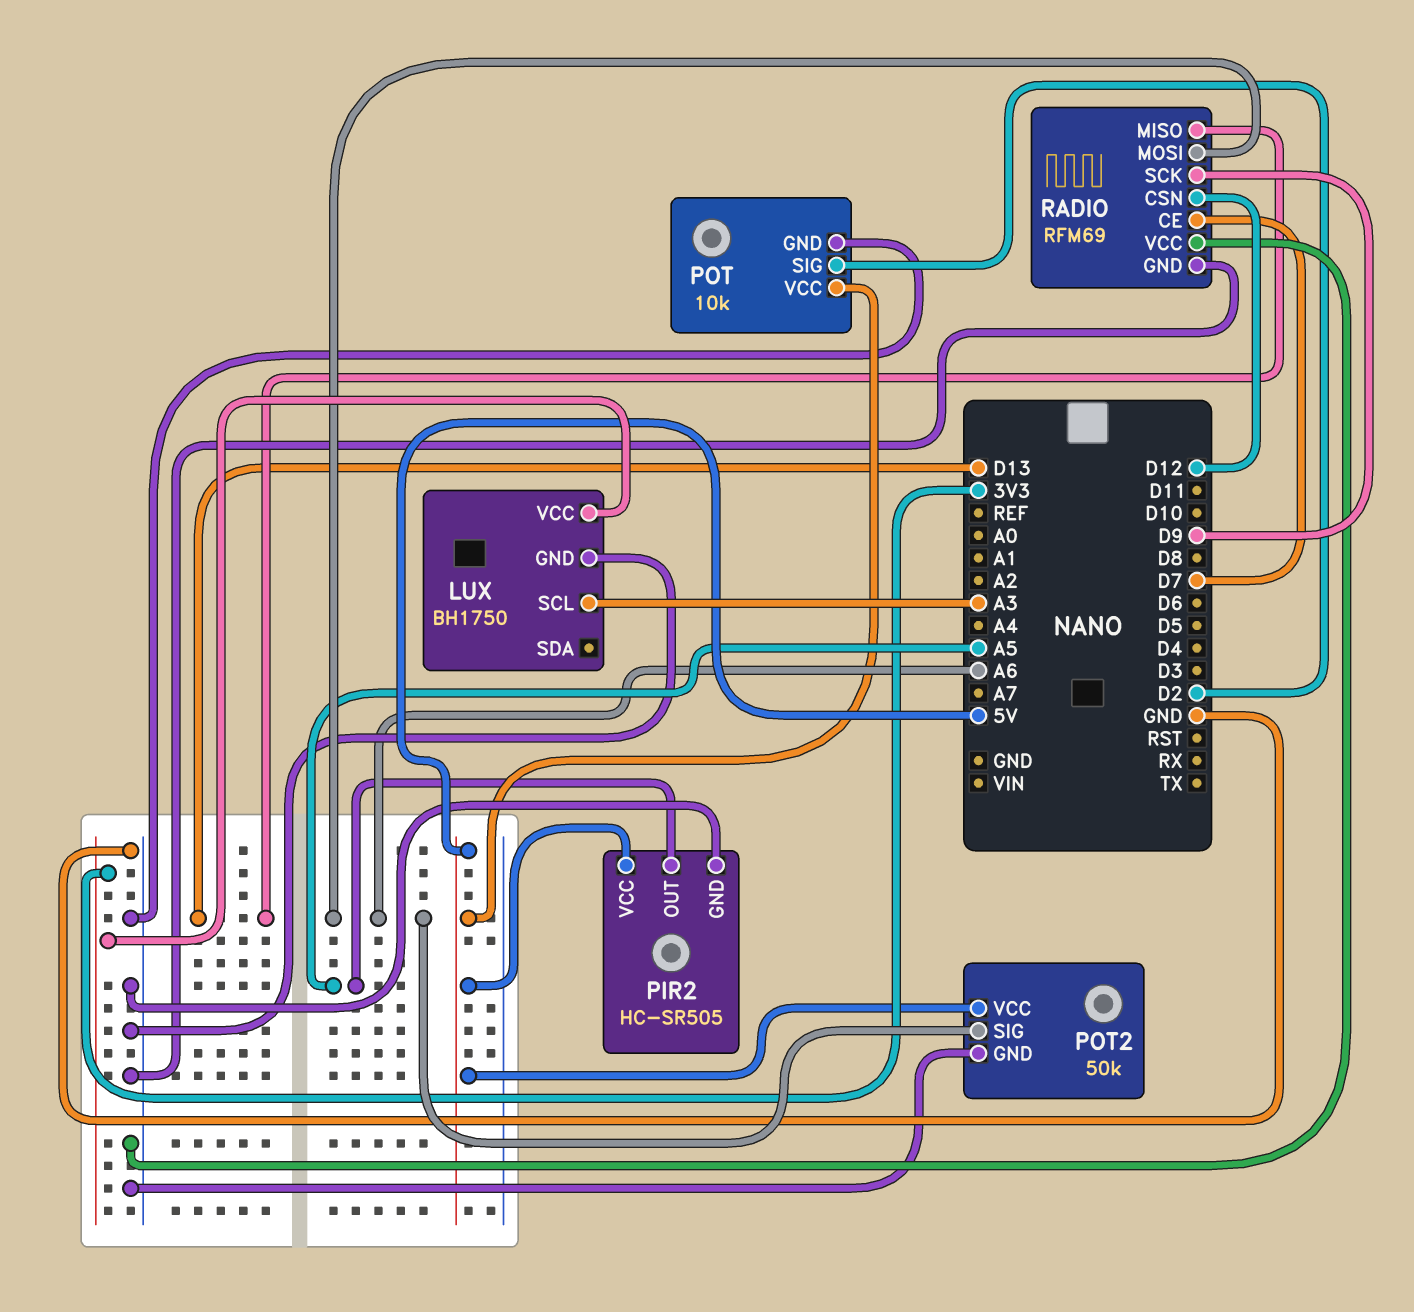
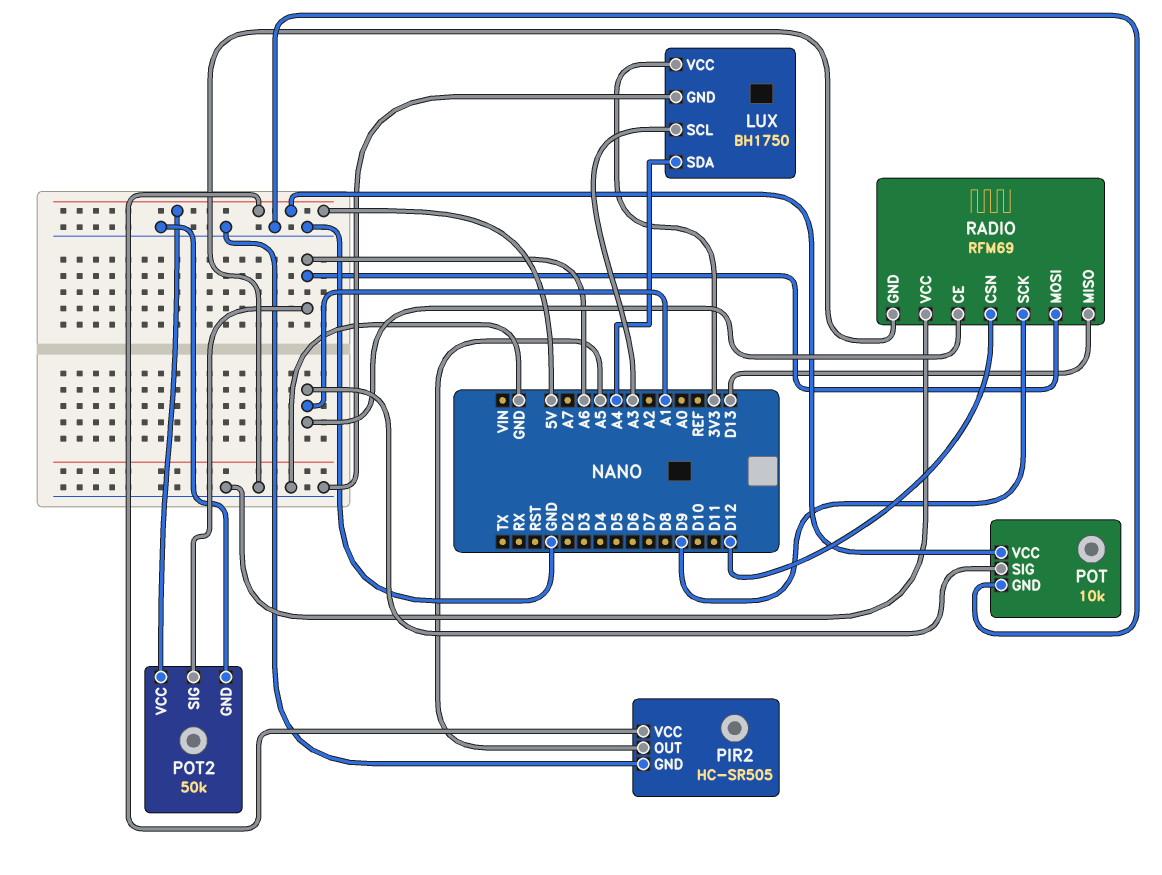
LUX pin SDA: none -> A4
POT pin SIG: D2 -> A1
RADIO pin CE: D7 -> A1

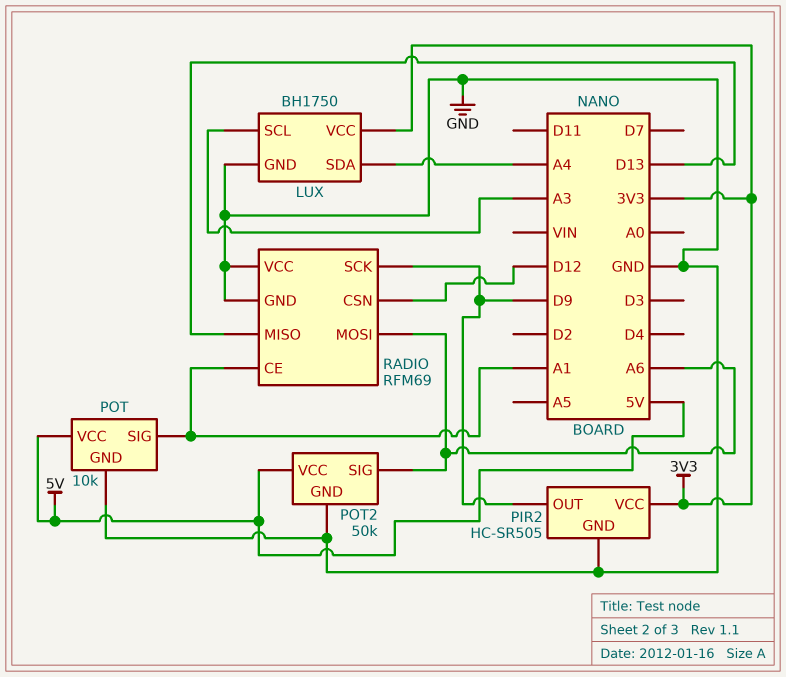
PIR2 pin OUT: A5 -> D9
PIR2 pin VCC: 5V -> 3V3

